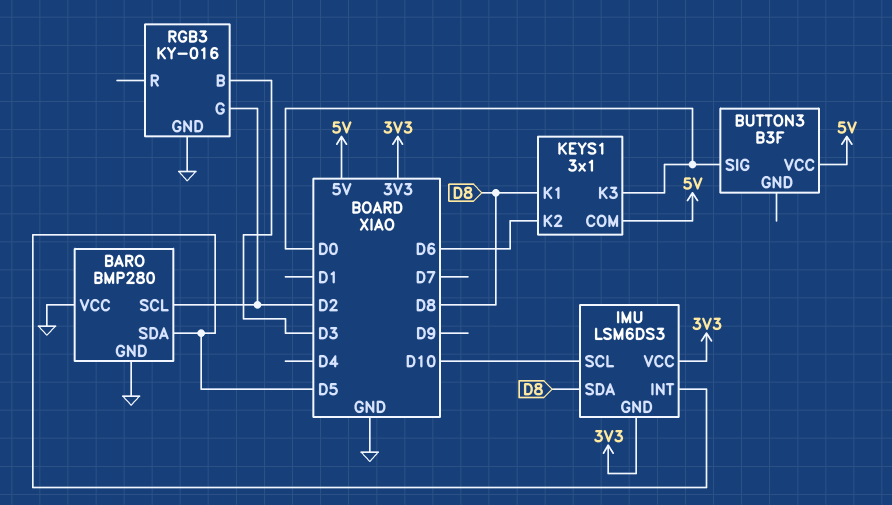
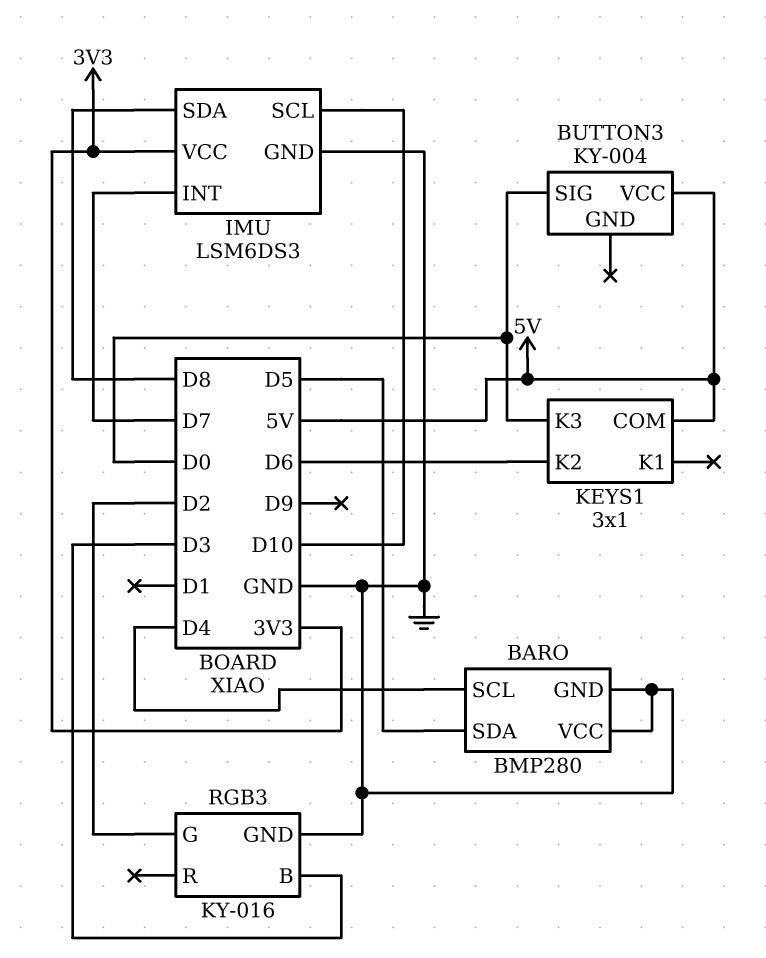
BARO pin SCL: D2 -> D4
BUTTON3: B3F -> KY-004
IMU pin GND: 3V3 -> GND
IMU pin INT: D5 -> D7
KEYS1 pin K1: D8 -> none

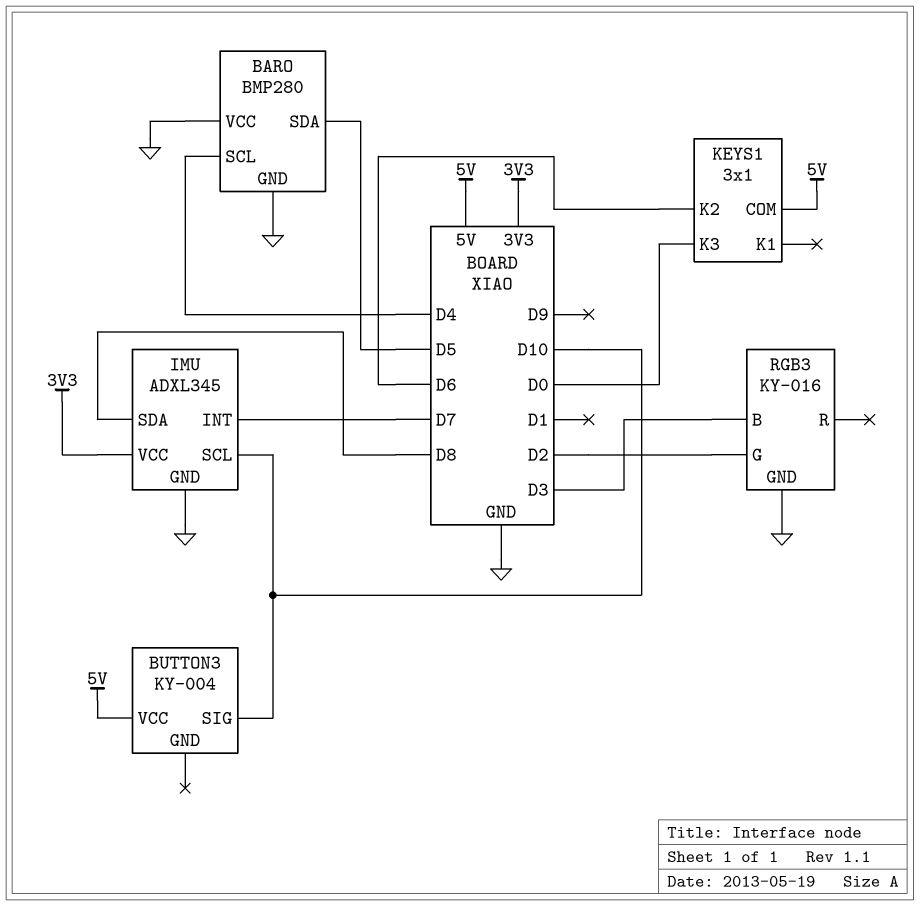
BUTTON3 pin SIG: D0 -> D10
IMU: LSM6DS3 -> ADXL345

